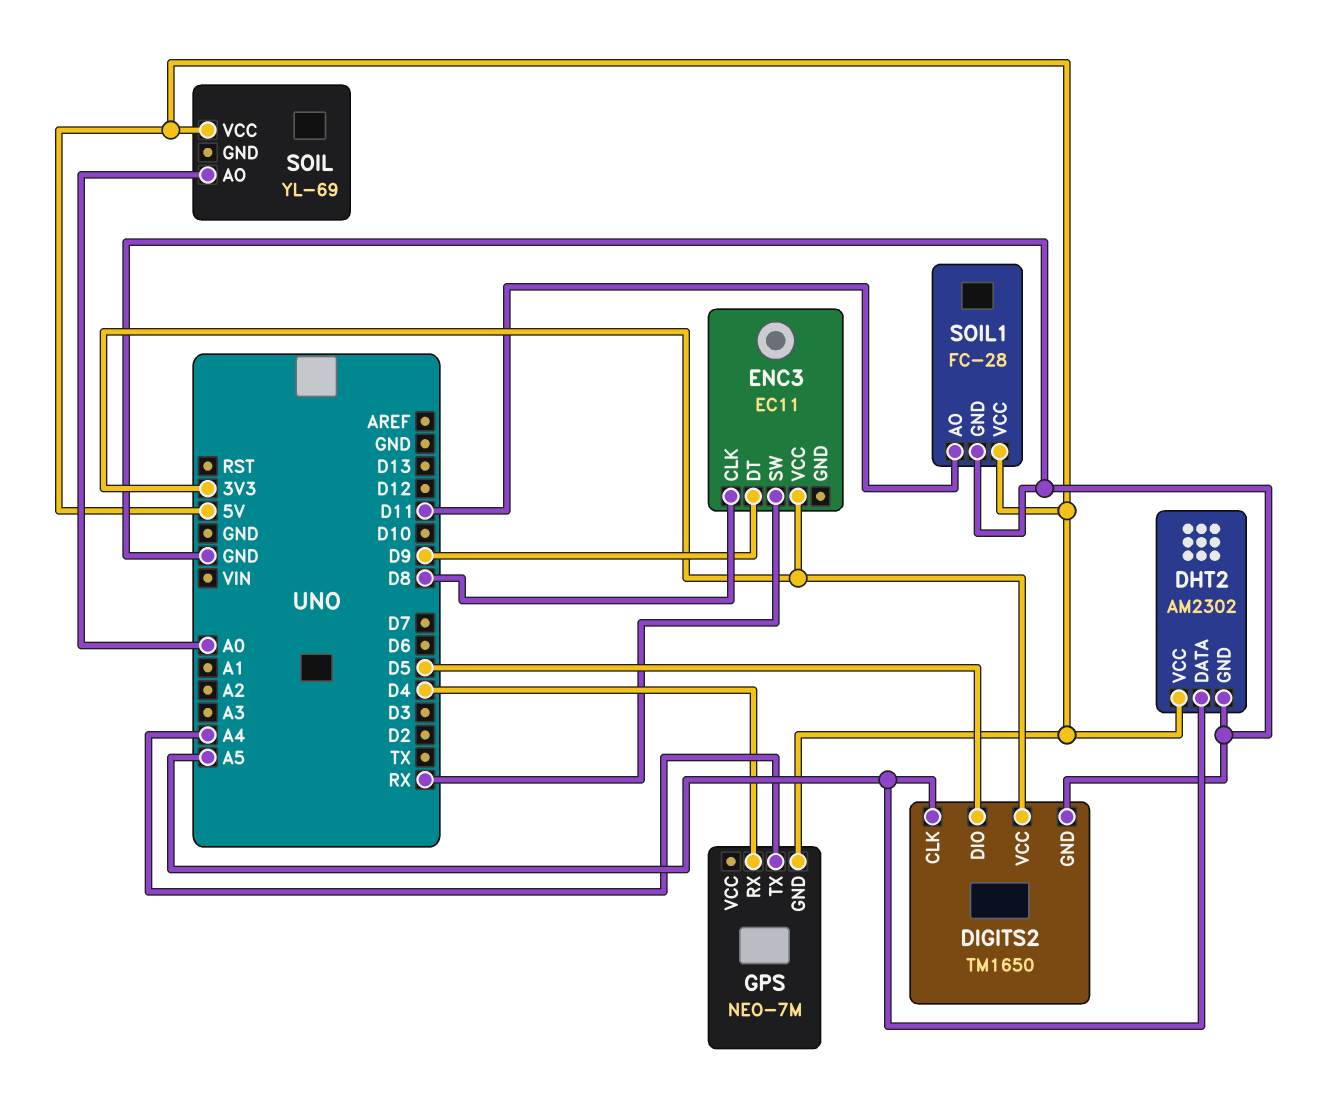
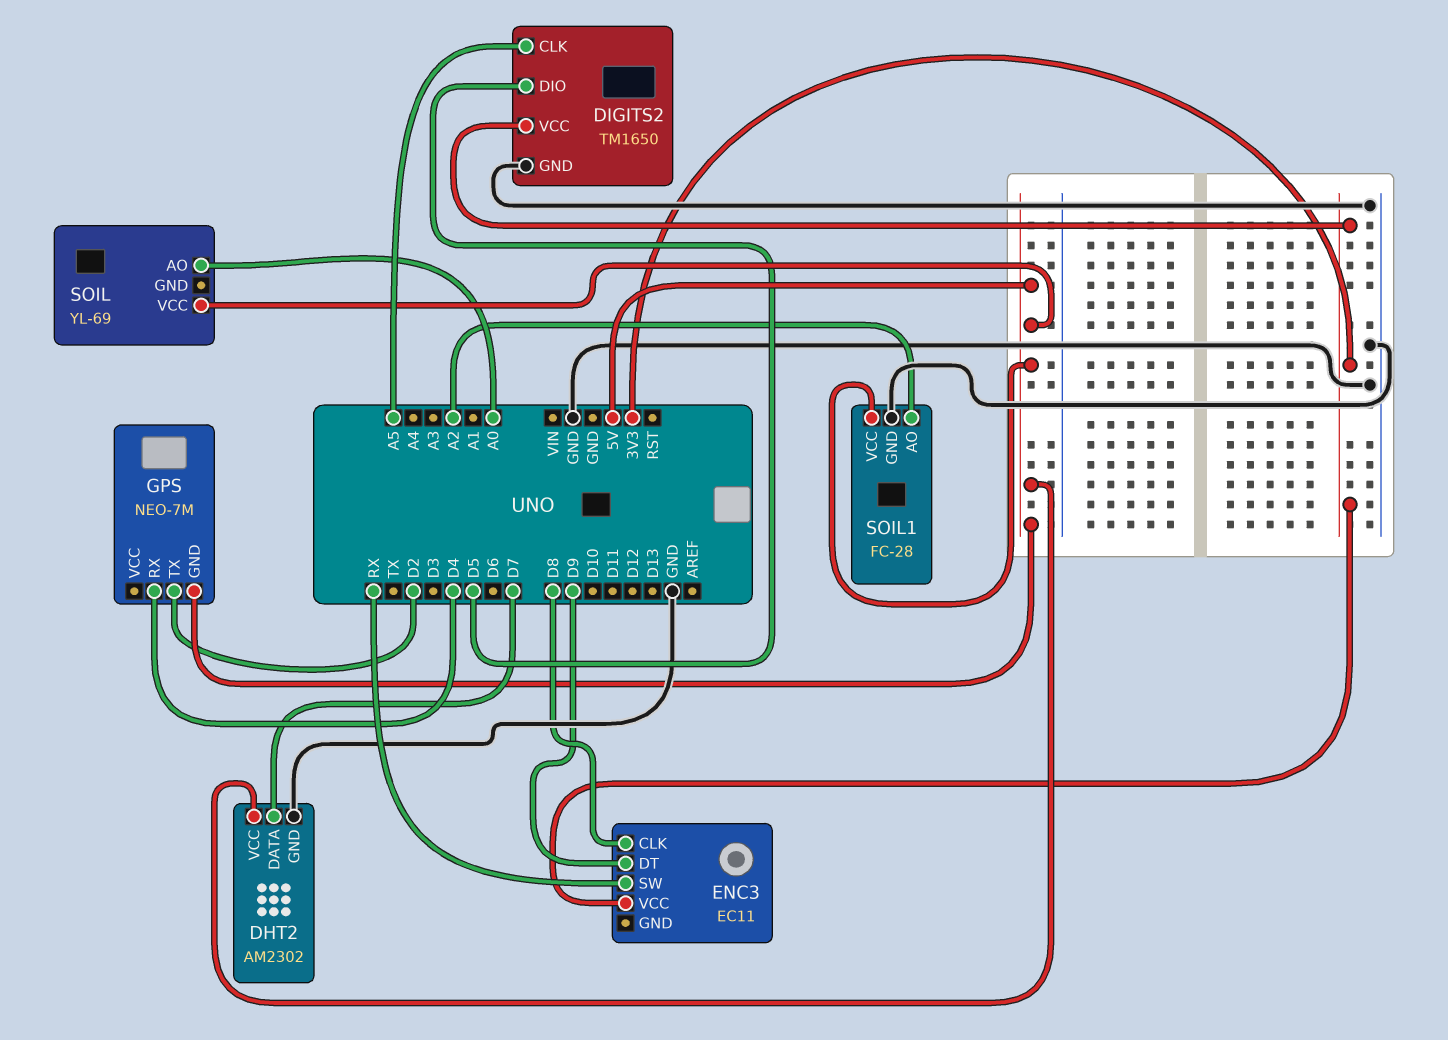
DHT2 pin DATA: A5 -> D7
GPS pin TX: A4 -> D2
SOIL1 pin AO: D11 -> A2

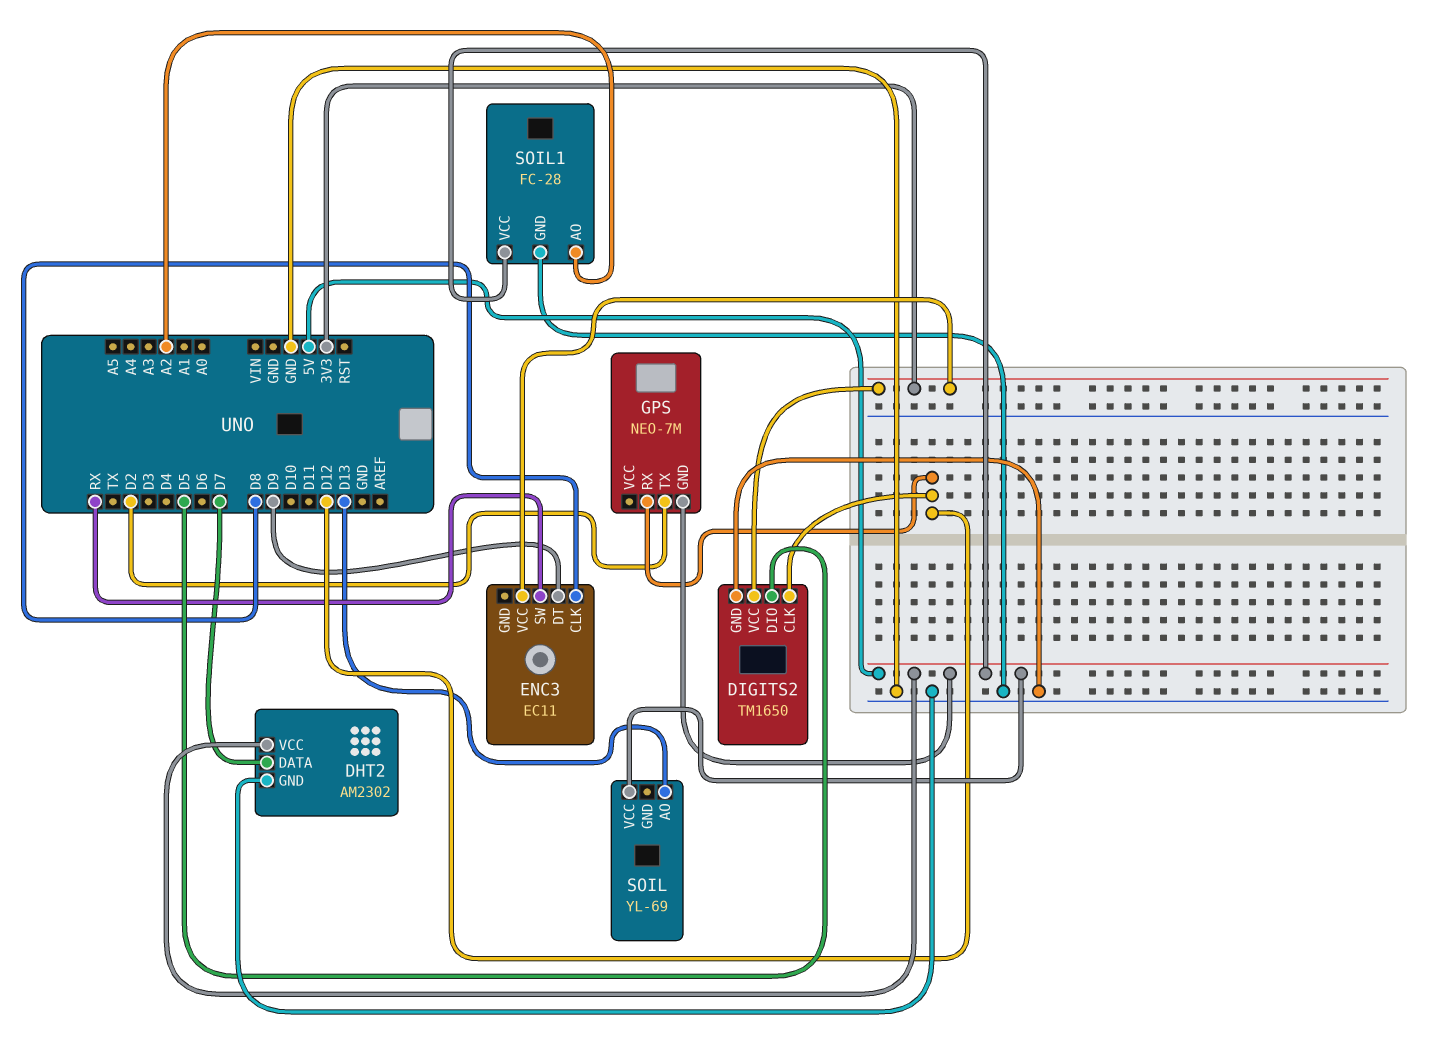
DIGITS2 pin CLK: A5 -> D12
GPS pin RX: D4 -> D12
SOIL pin AO: A0 -> D13

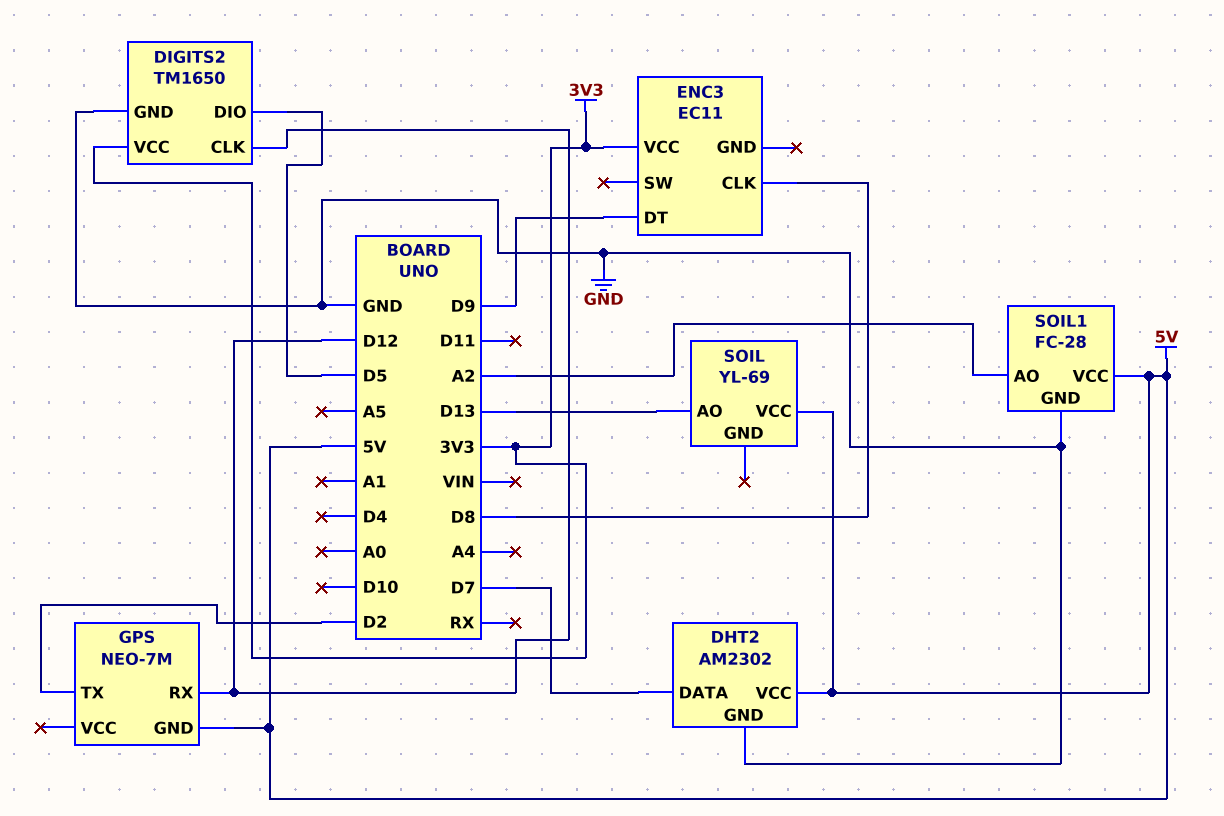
ENC3 pin SW: RX -> none

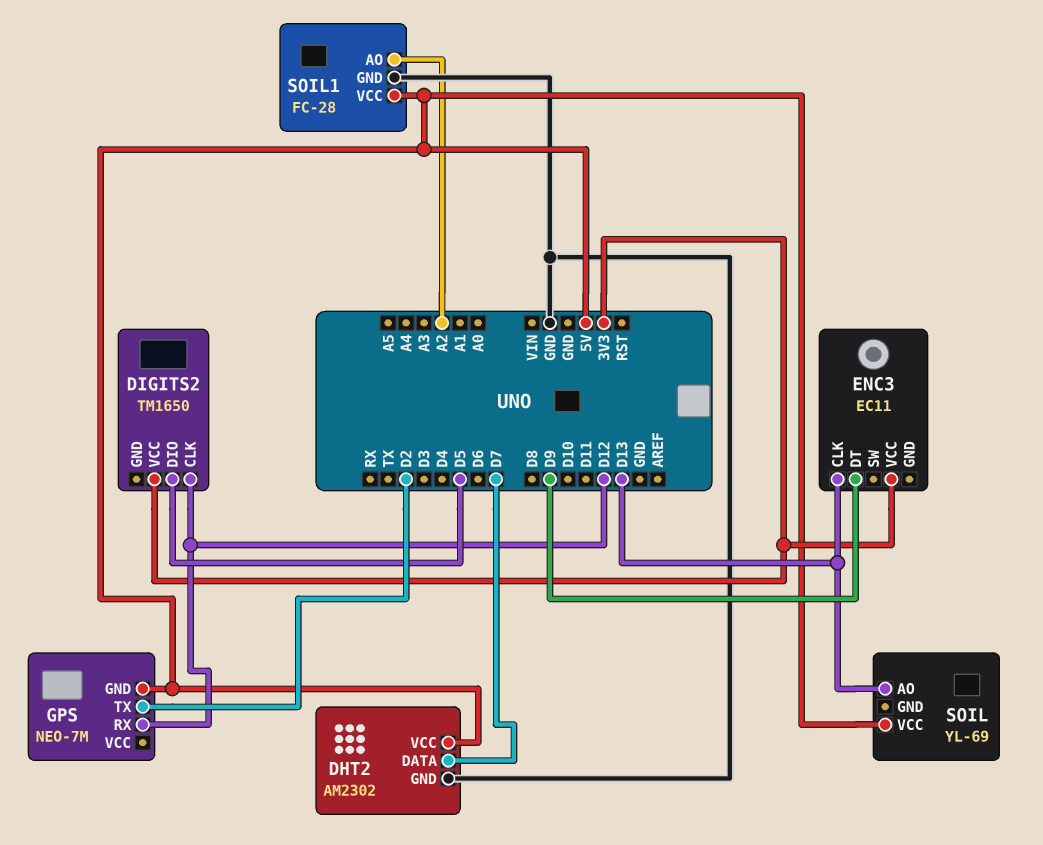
DIGITS2 pin GND: GND -> none
ENC3 pin CLK: D8 -> D13

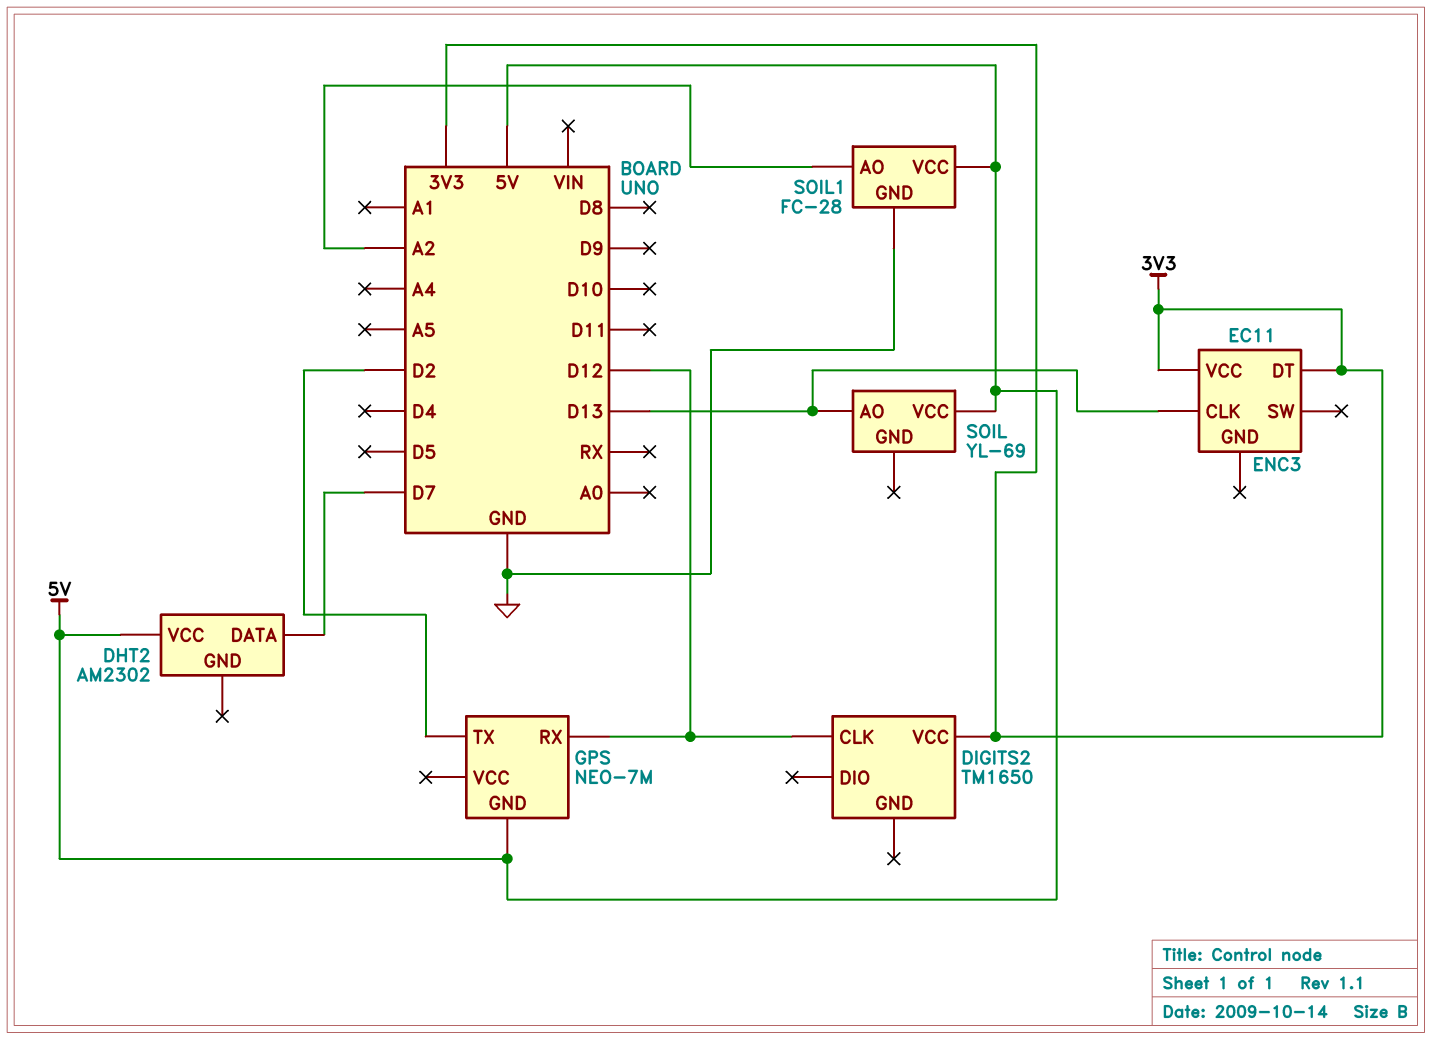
DHT2 pin GND: GND -> none
DIGITS2 pin DIO: D5 -> none
ENC3 pin DT: D9 -> 3V3

